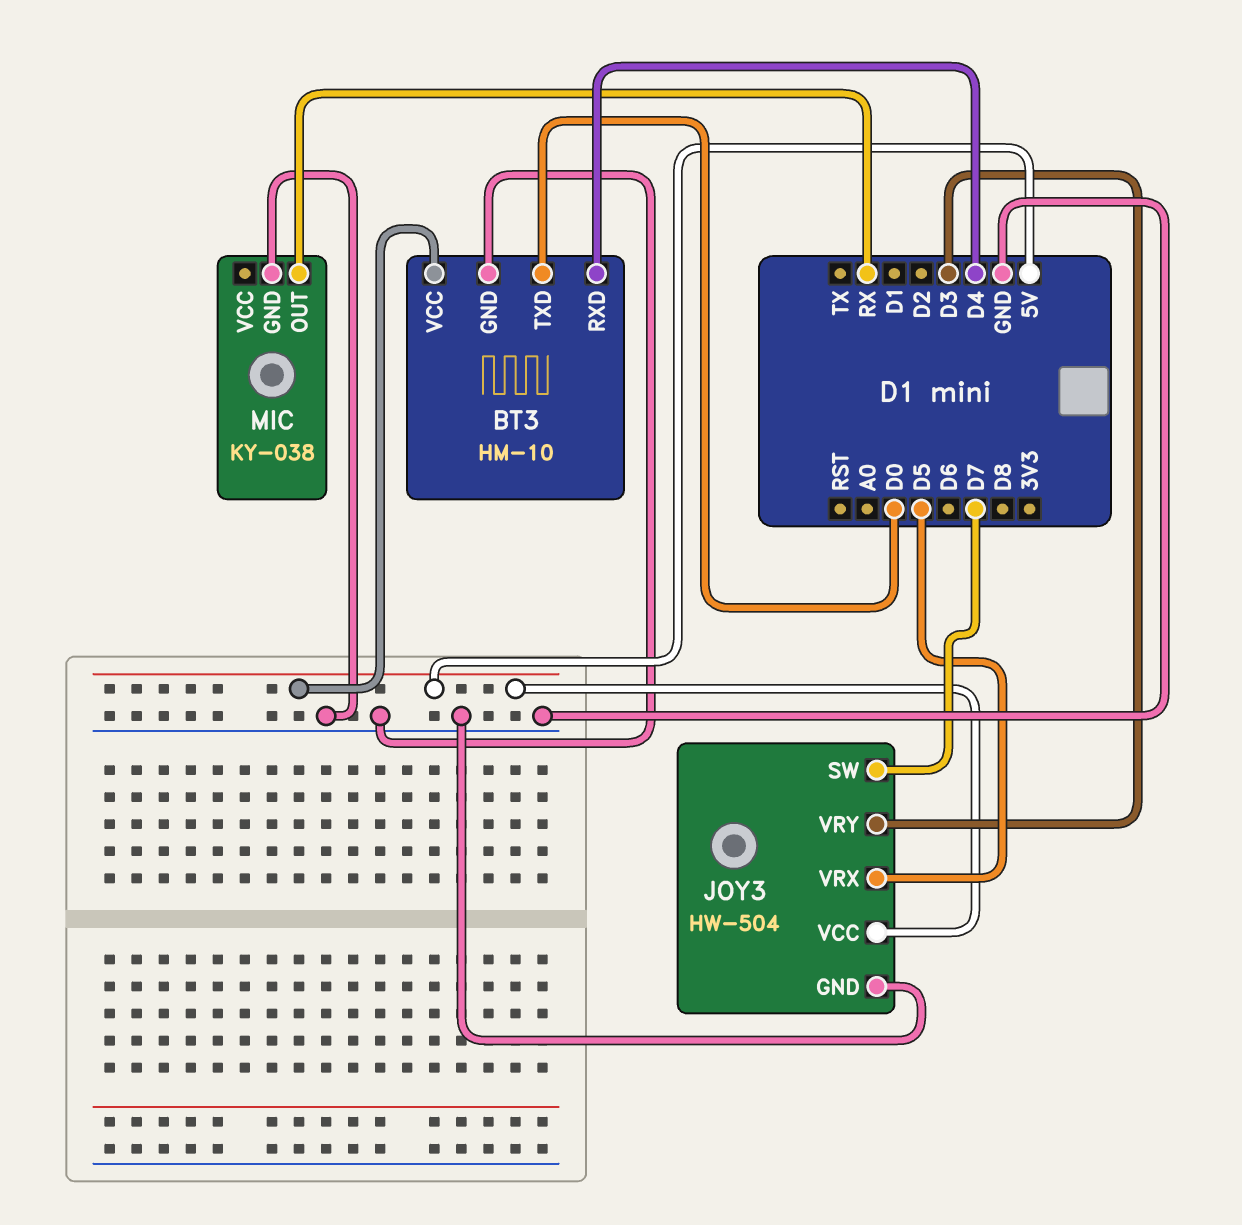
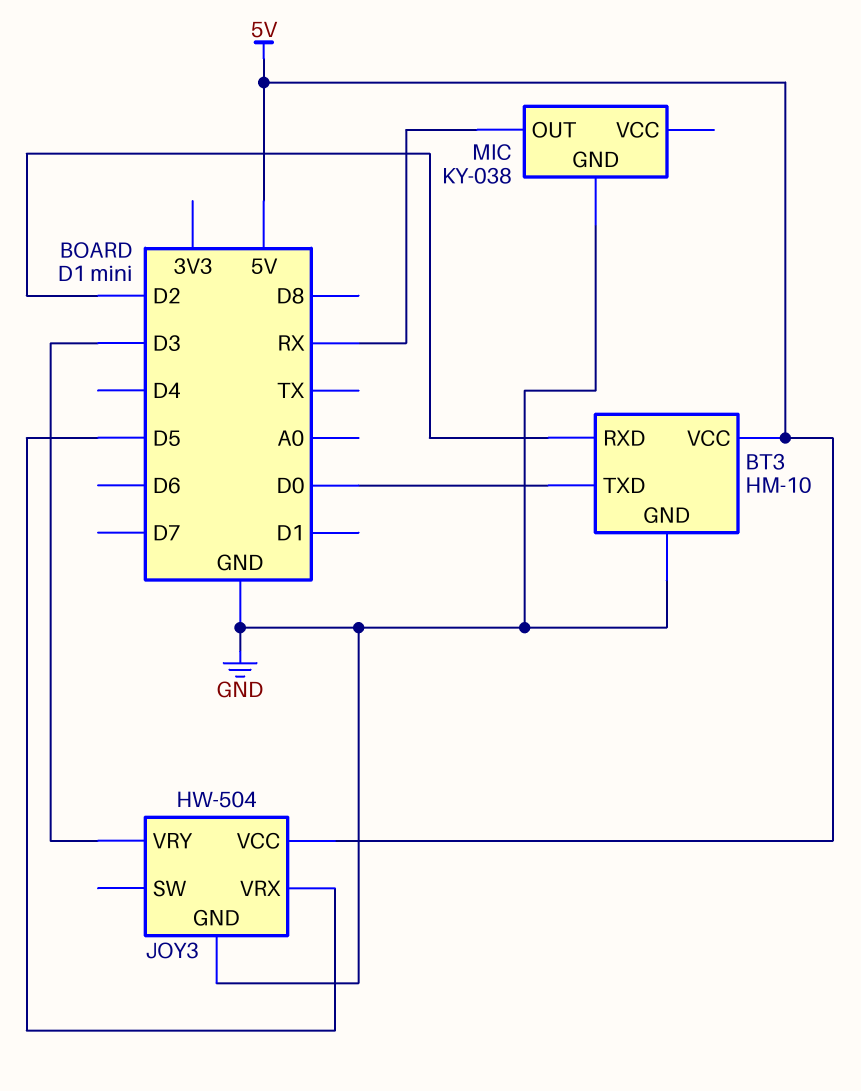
BT3 pin RXD: D4 -> D2
JOY3 pin SW: D7 -> none

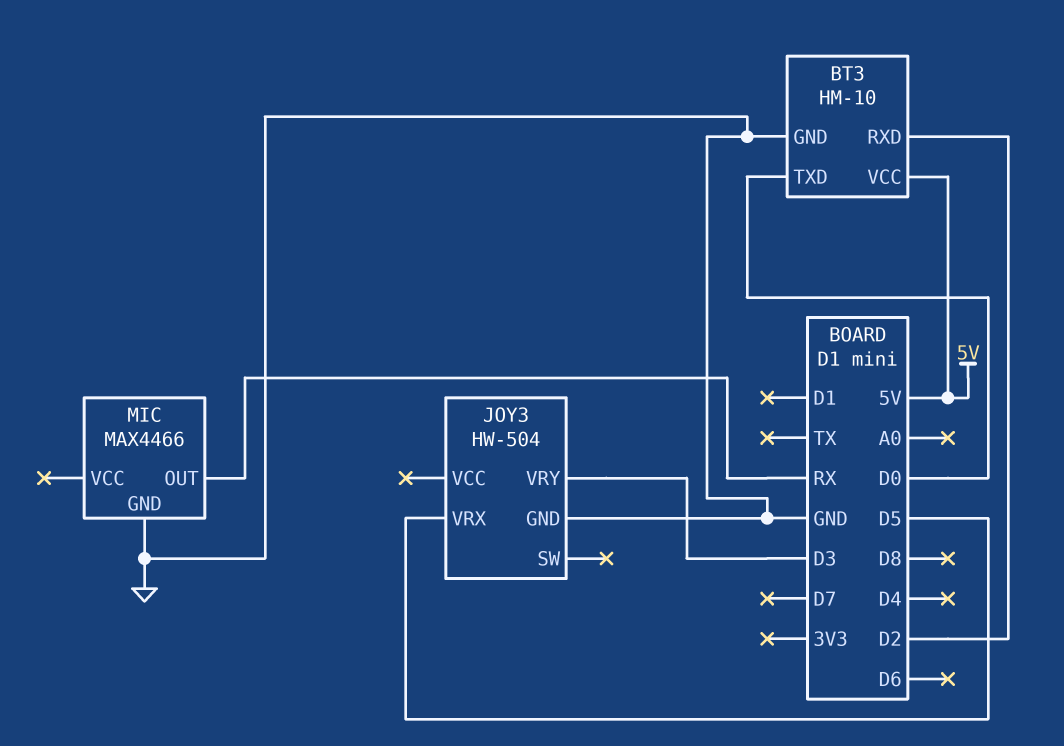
JOY3 pin VCC: 5V -> none
MIC: KY-038 -> MAX4466

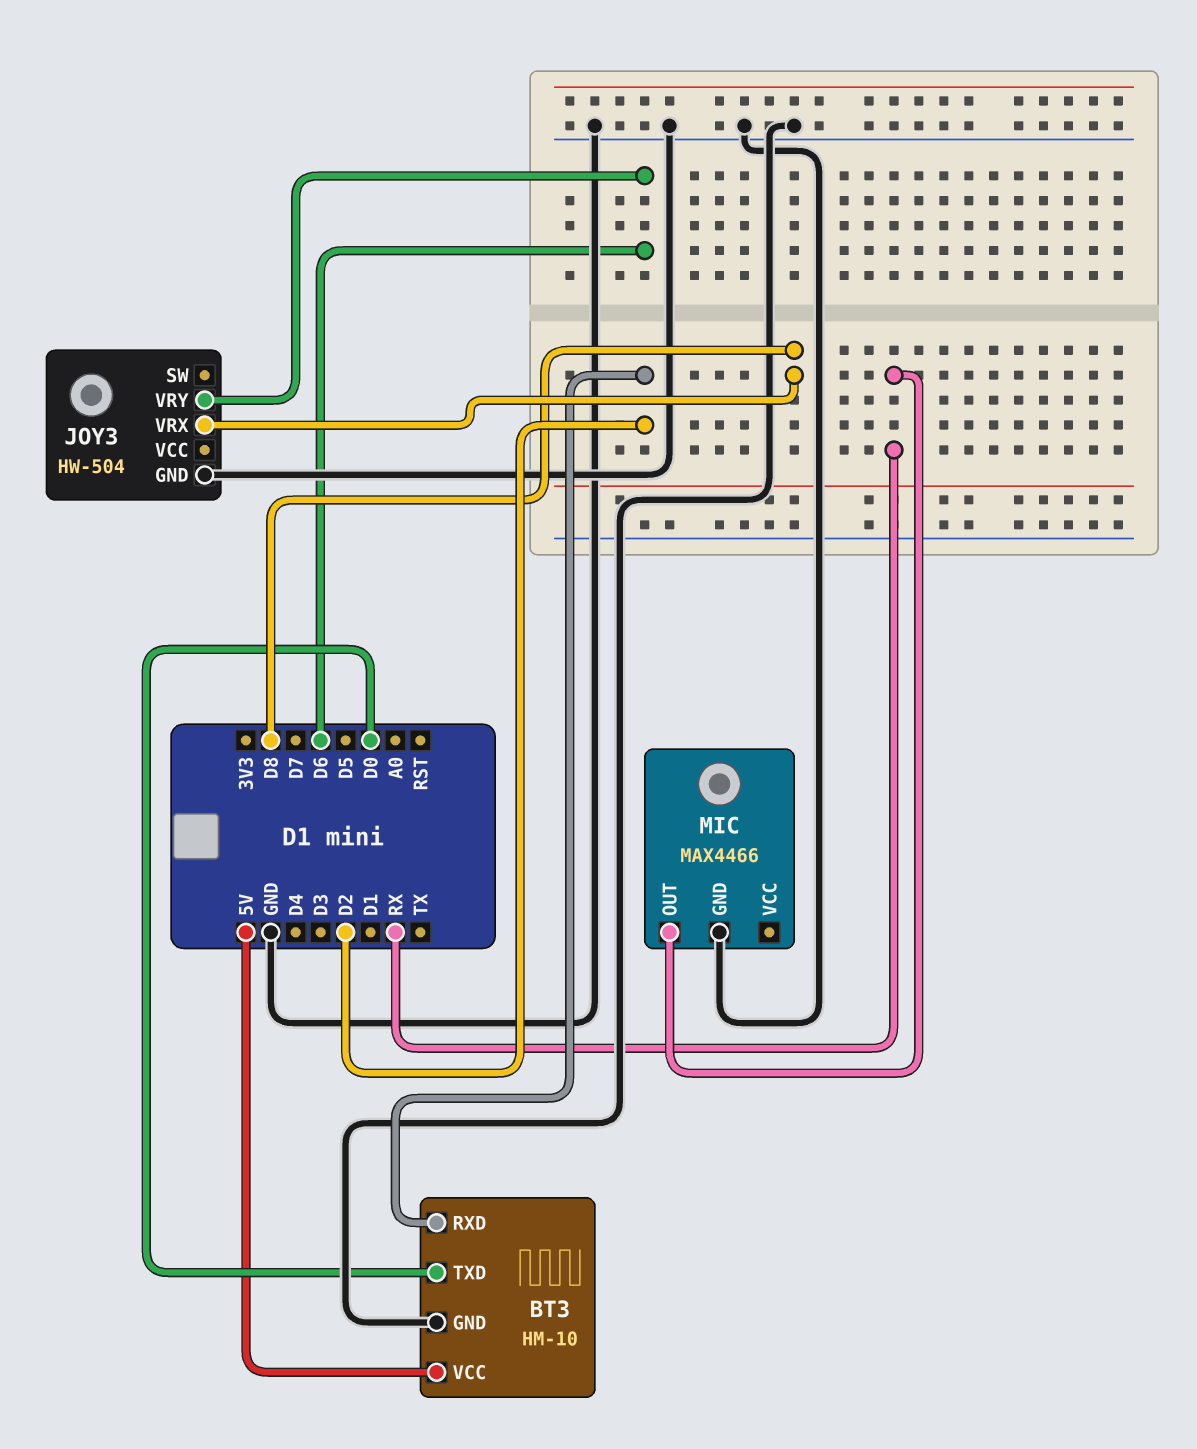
JOY3 pin VRX: D5 -> D8
JOY3 pin VRY: D3 -> D6

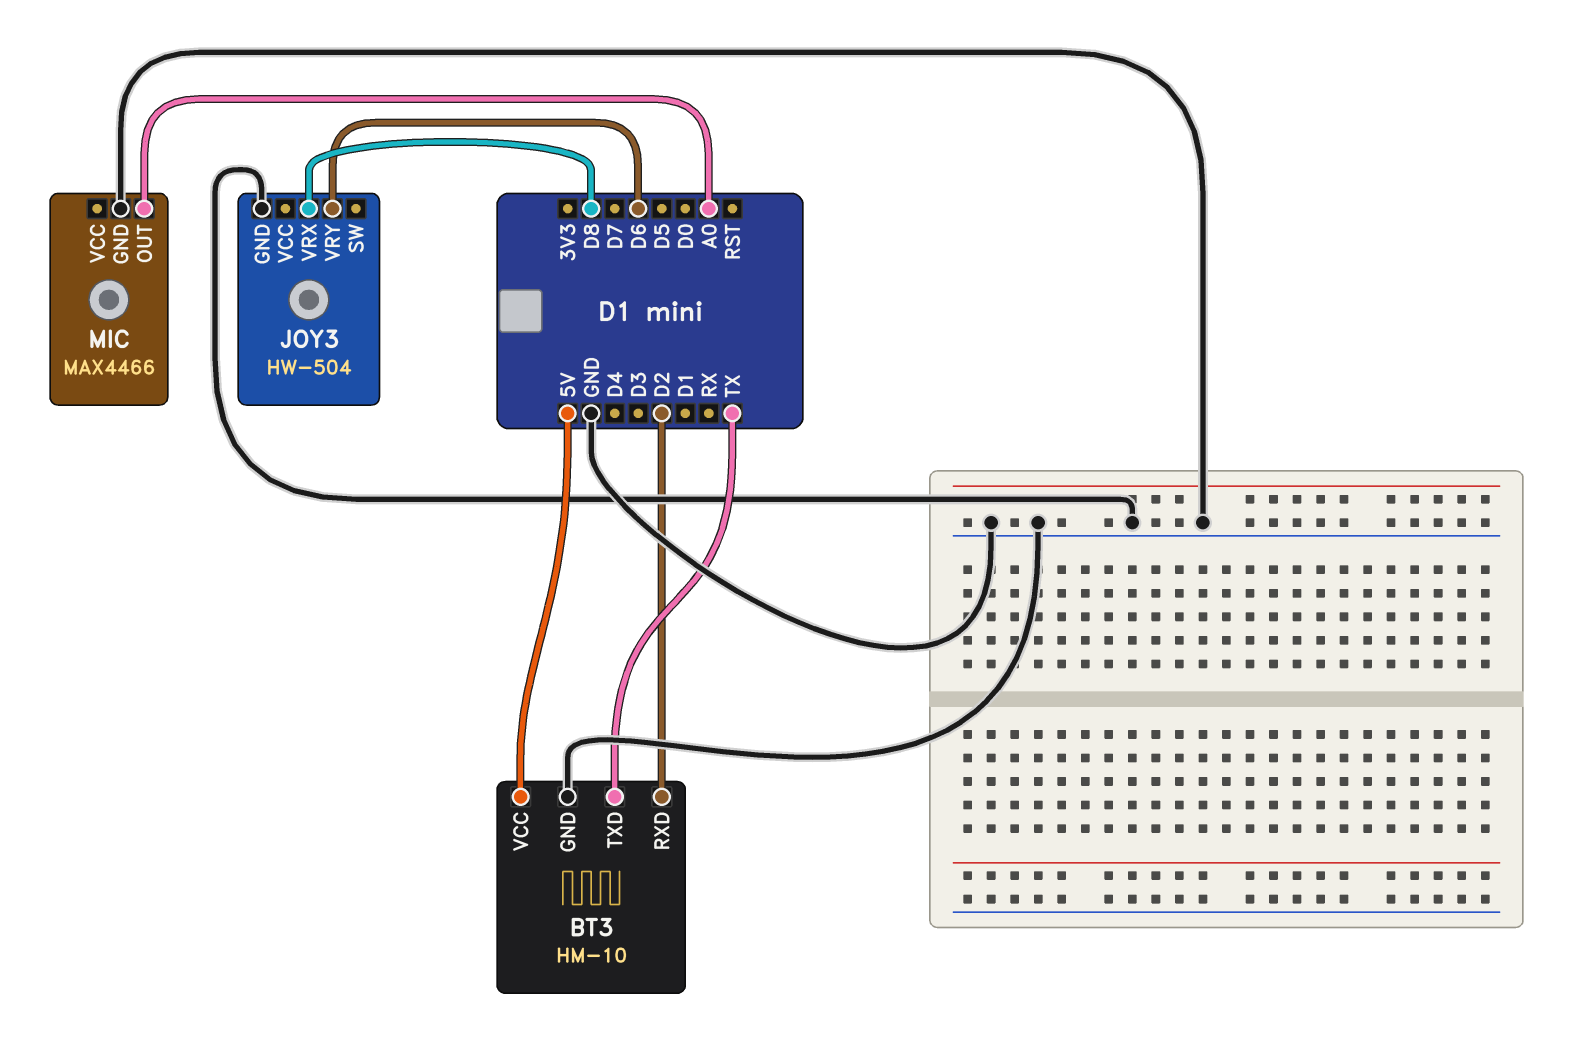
BT3 pin TXD: D0 -> TX
MIC pin OUT: RX -> A0

